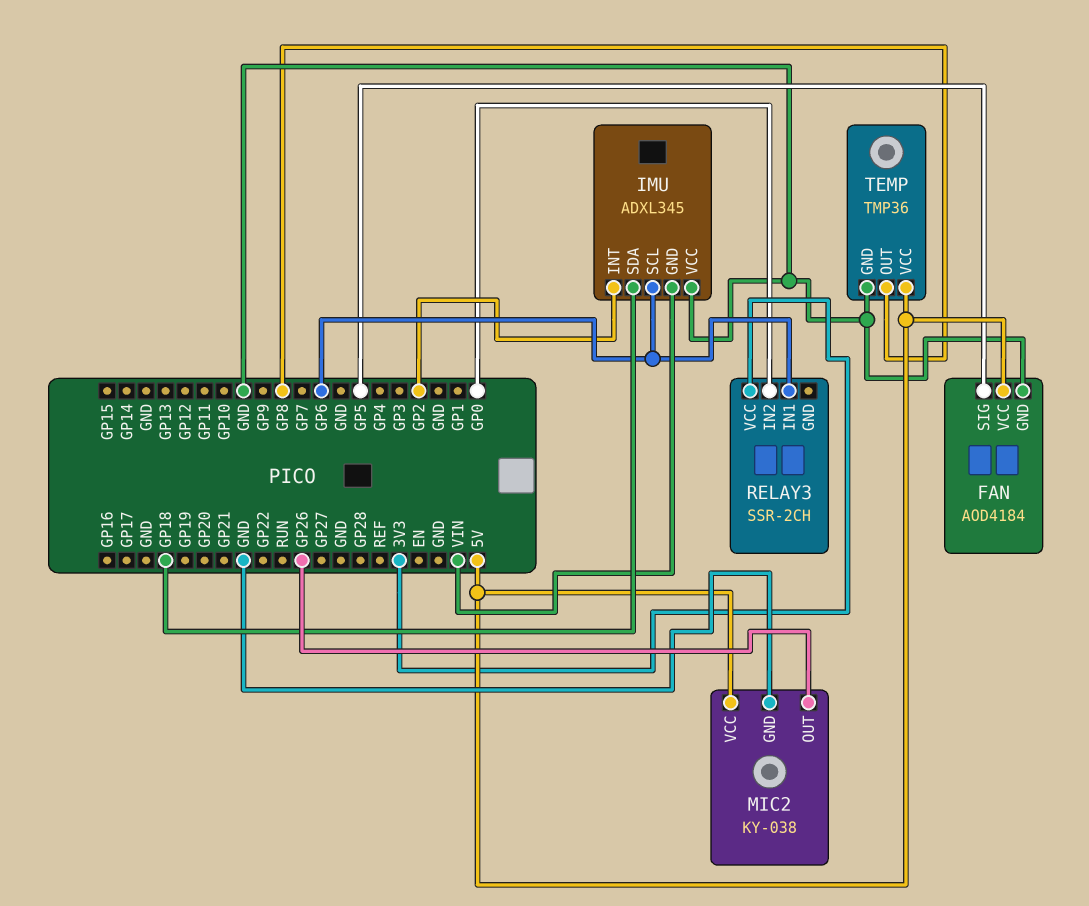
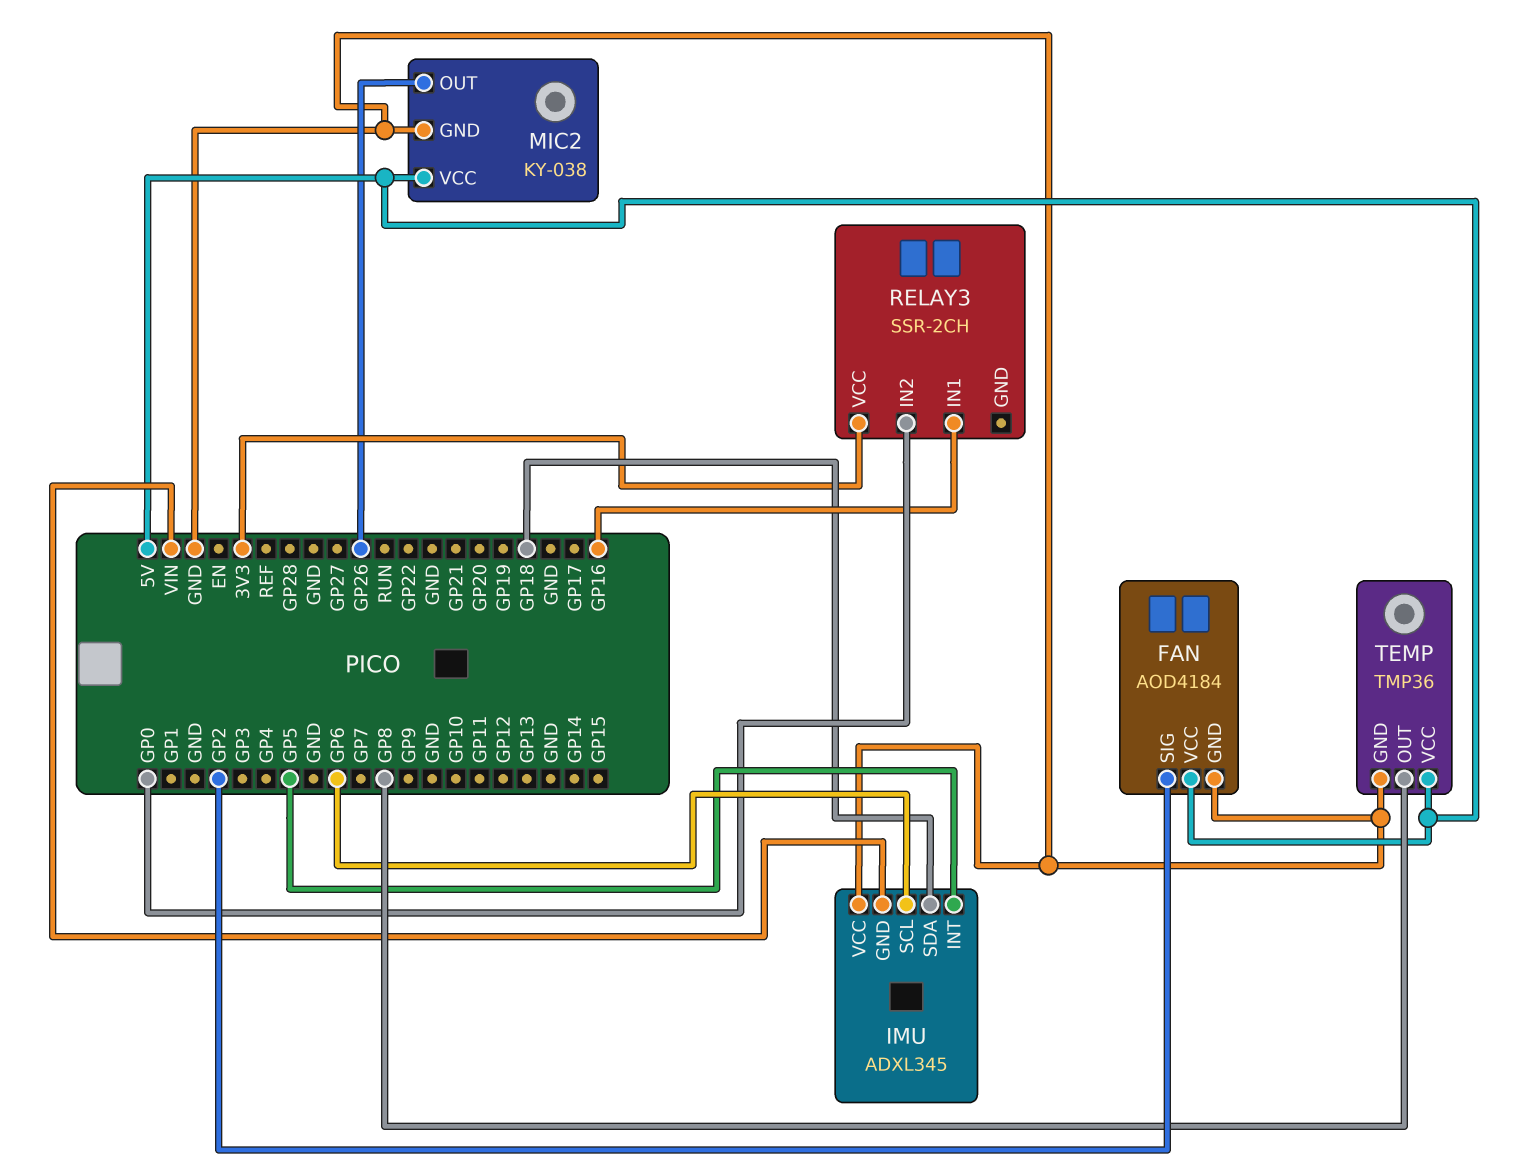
FAN pin SIG: GP5 -> GP2
IMU pin INT: GP2 -> GP5
RELAY3 pin IN1: GP6 -> GP16

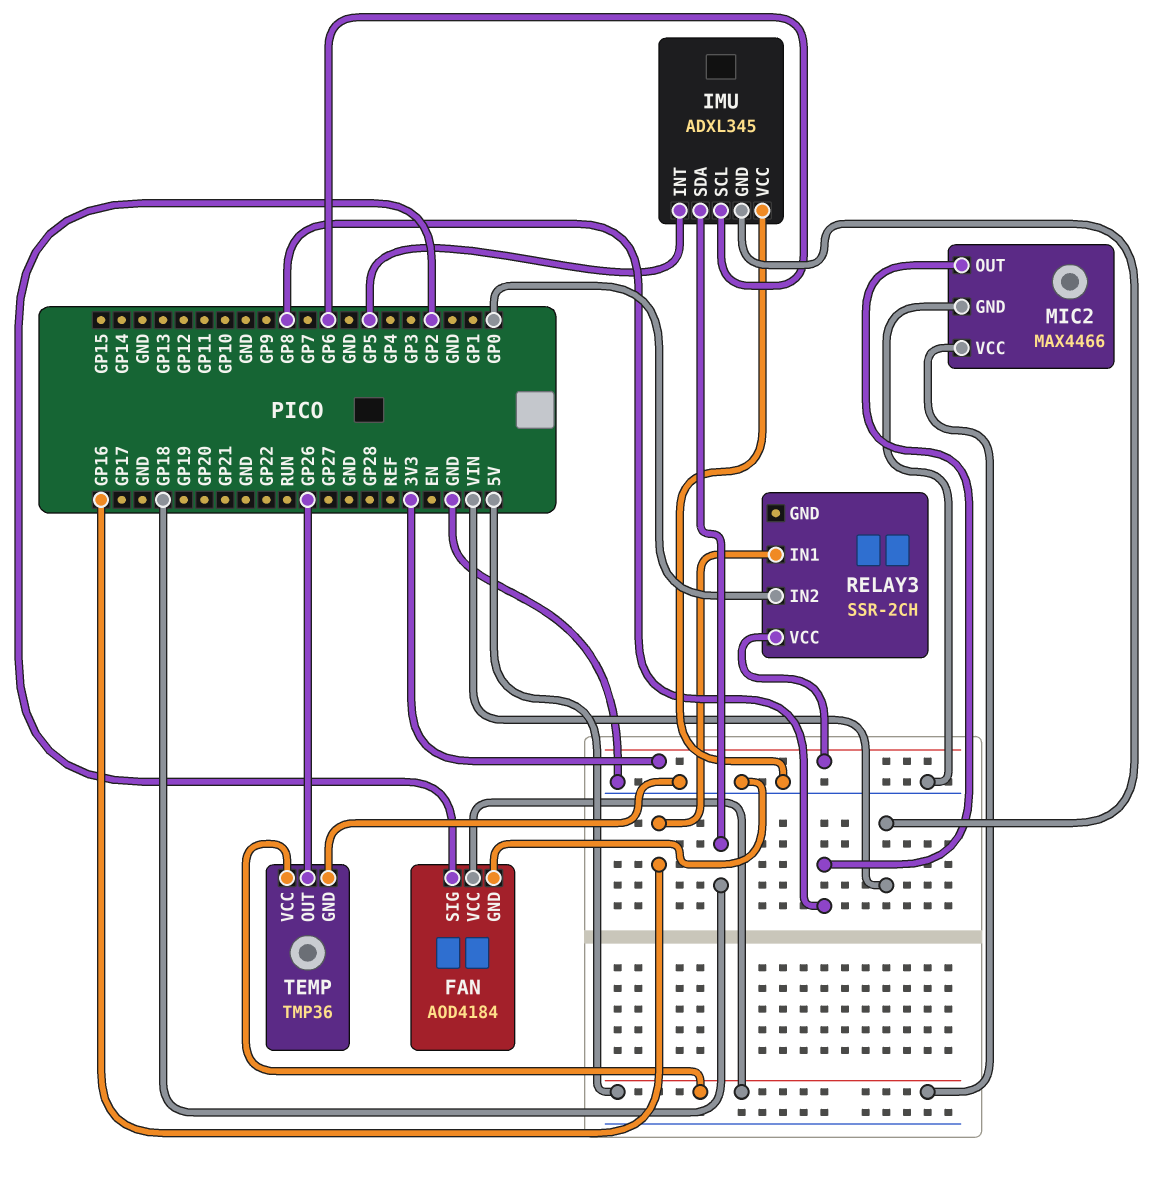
MIC2: KY-038 -> MAX4466
MIC2 pin OUT: GP26 -> GP8
TEMP pin OUT: GP8 -> GP26

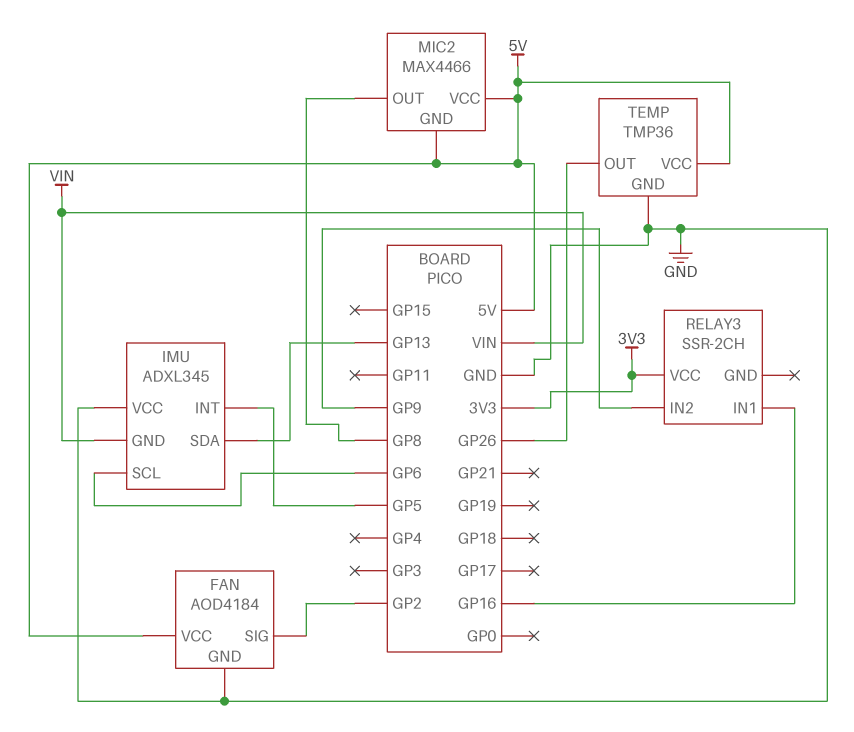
IMU pin SDA: GP18 -> GP13
MIC2 pin GND: GND -> 5V
RELAY3 pin IN2: GP0 -> GP9

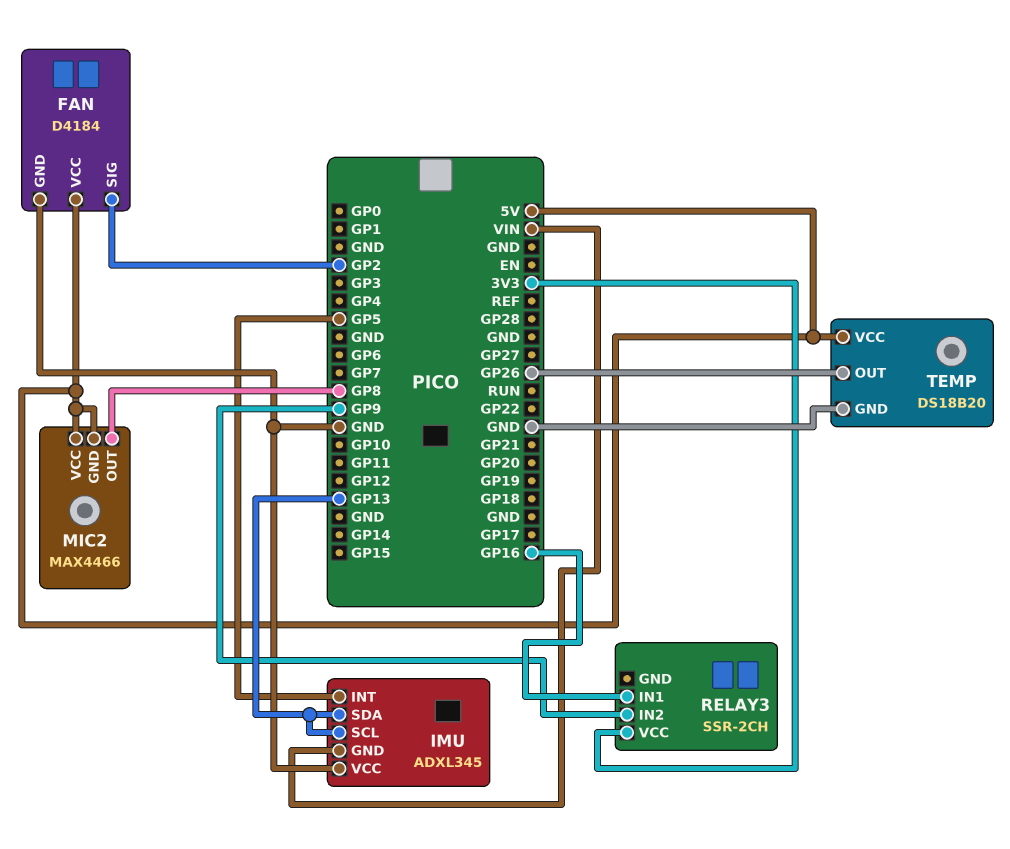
FAN: AOD4184 -> D4184
IMU pin SCL: GP6 -> GP13
TEMP: TMP36 -> DS18B20

